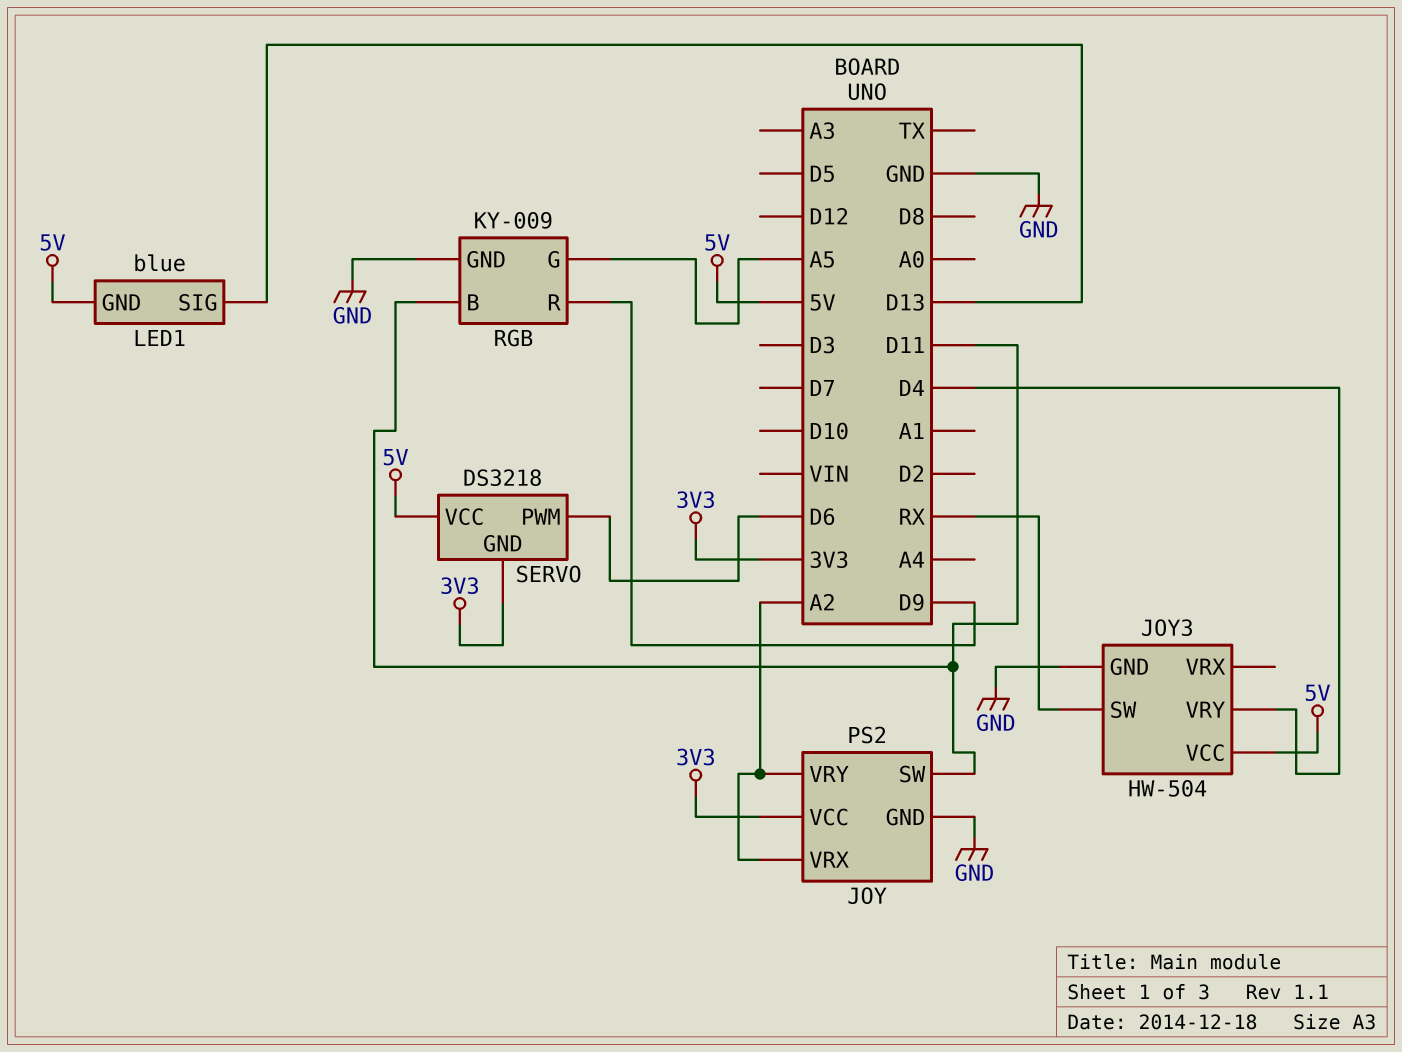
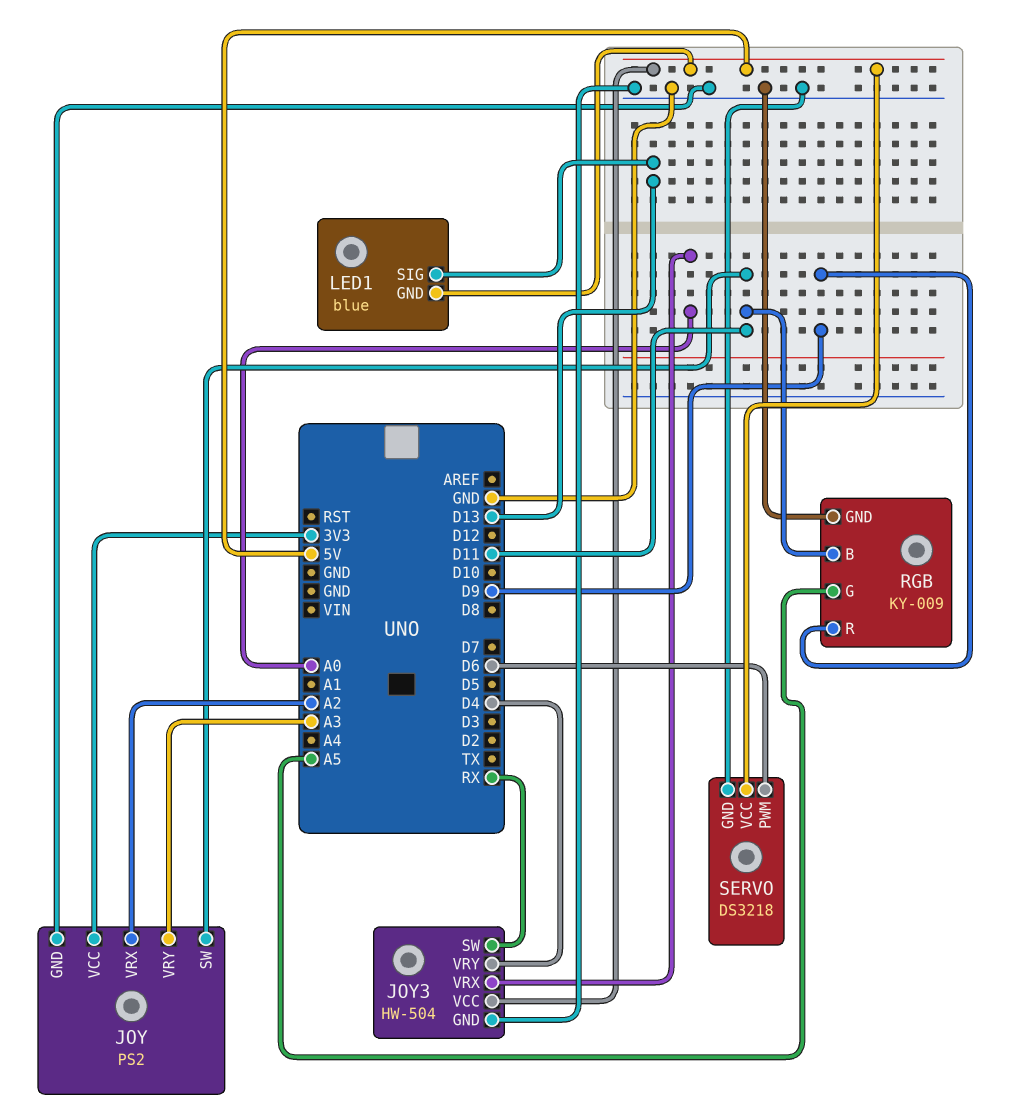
JOY pin VRY: A2 -> A3
JOY3 pin VRX: none -> A0
SERVO pin GND: 3V3 -> GND

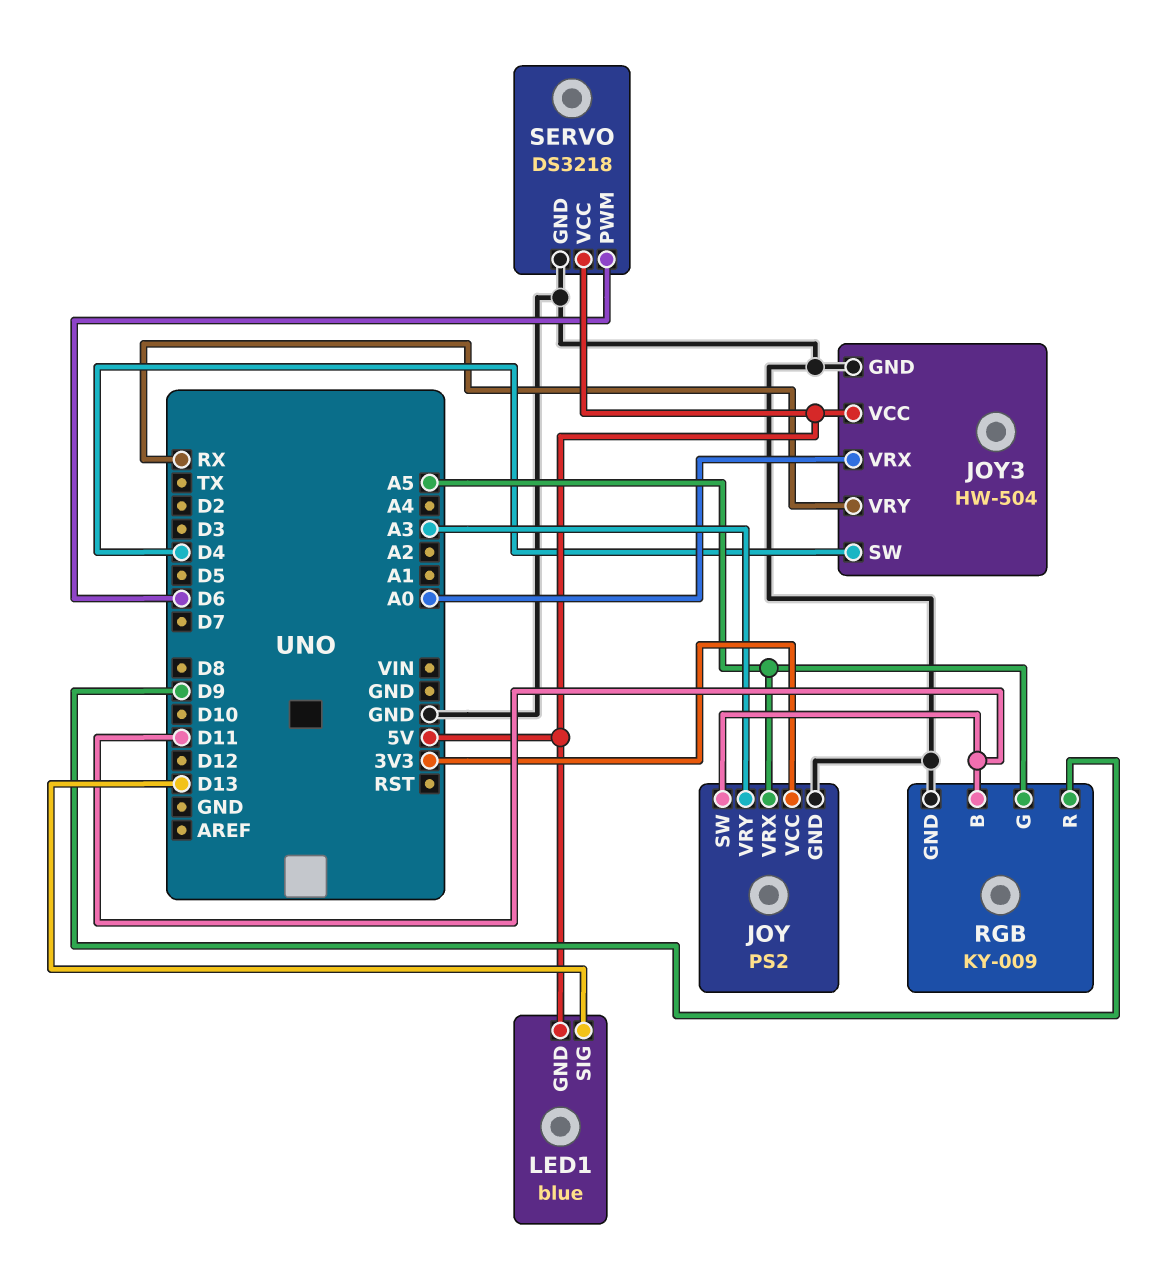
JOY pin VRX: A2 -> A5
JOY3 pin SW: RX -> D4
JOY3 pin VRY: D4 -> RX

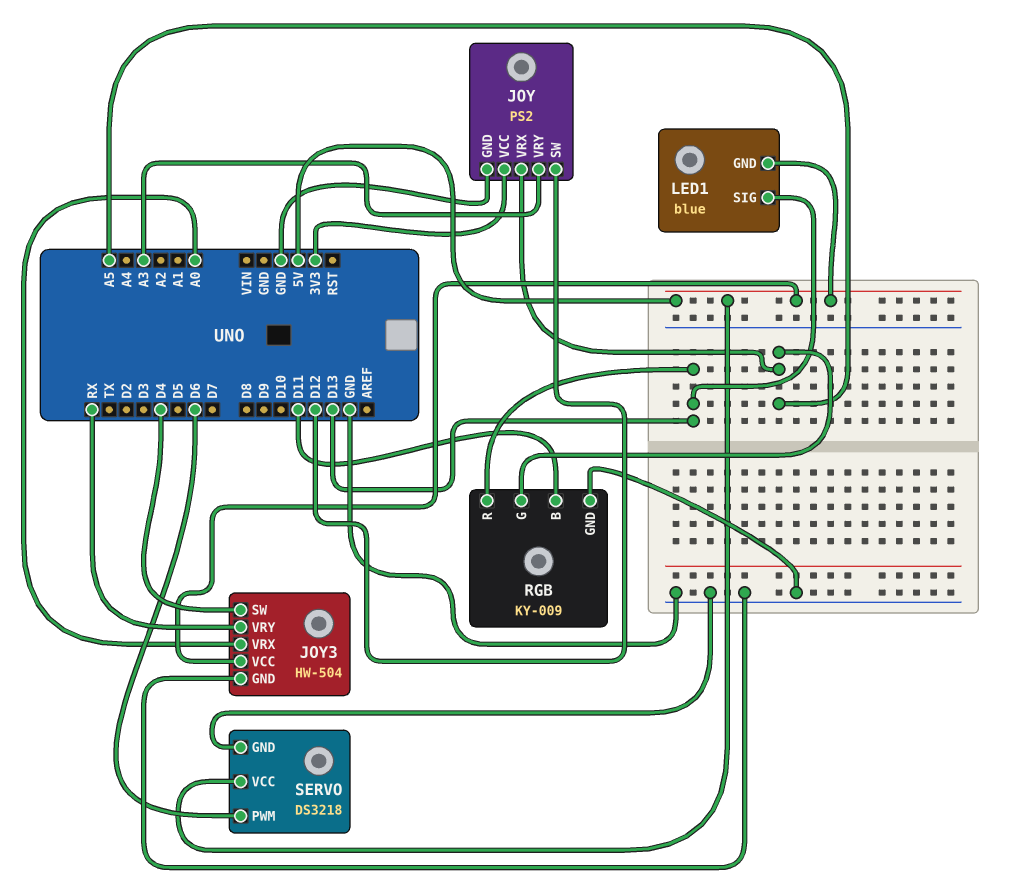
JOY pin SW: D11 -> D12
RGB pin R: D9 -> D13

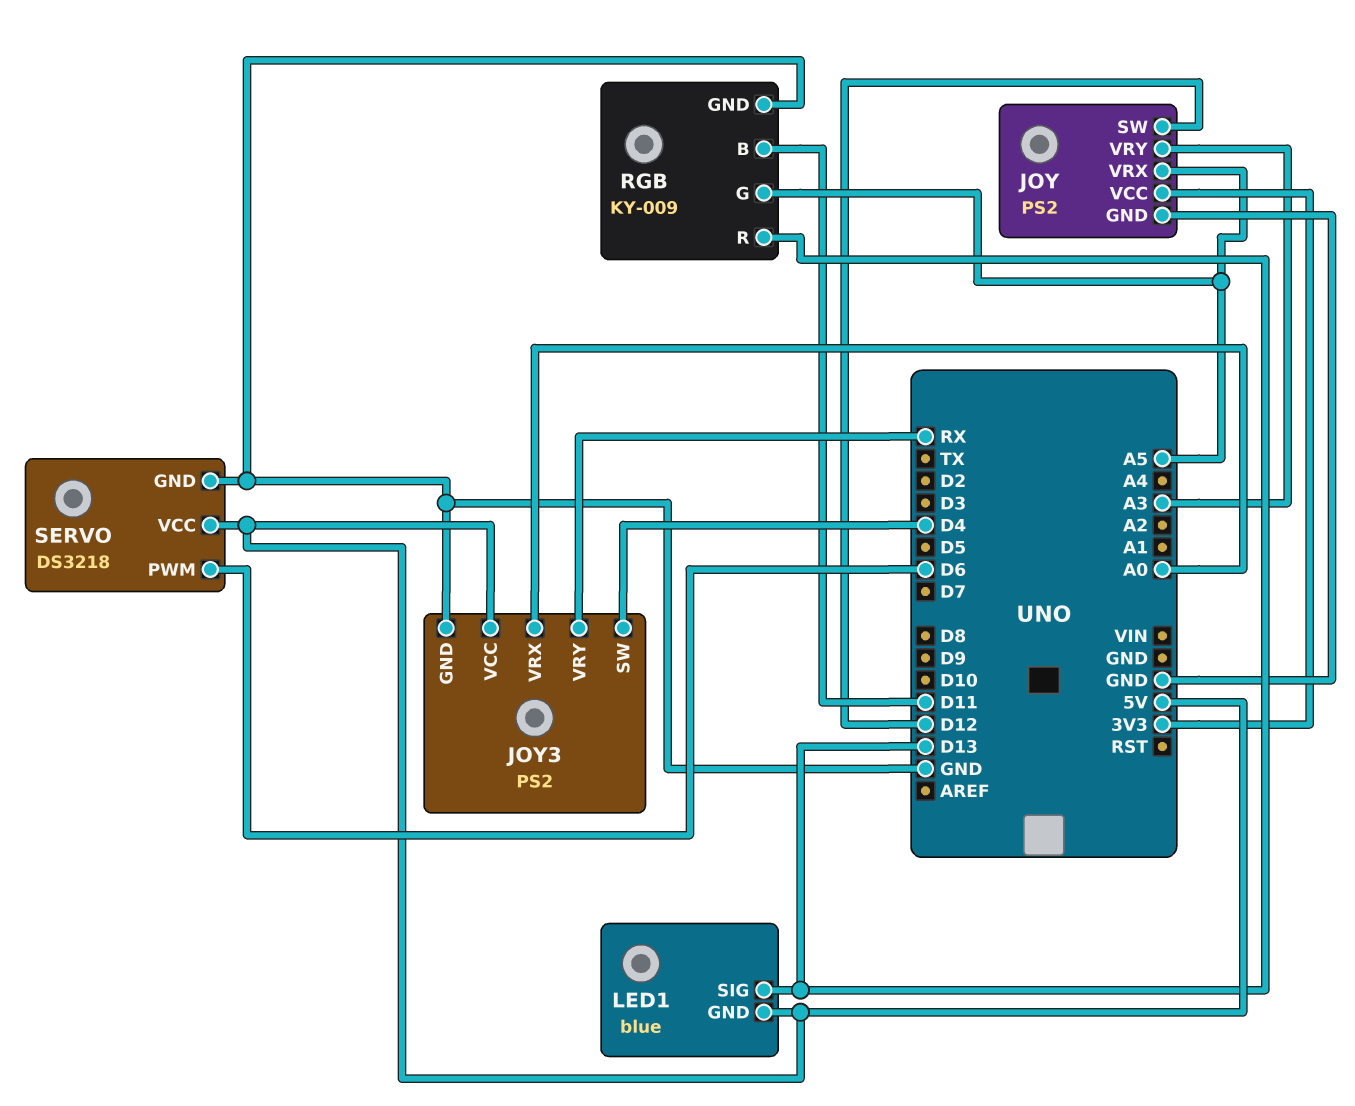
JOY3: HW-504 -> PS2

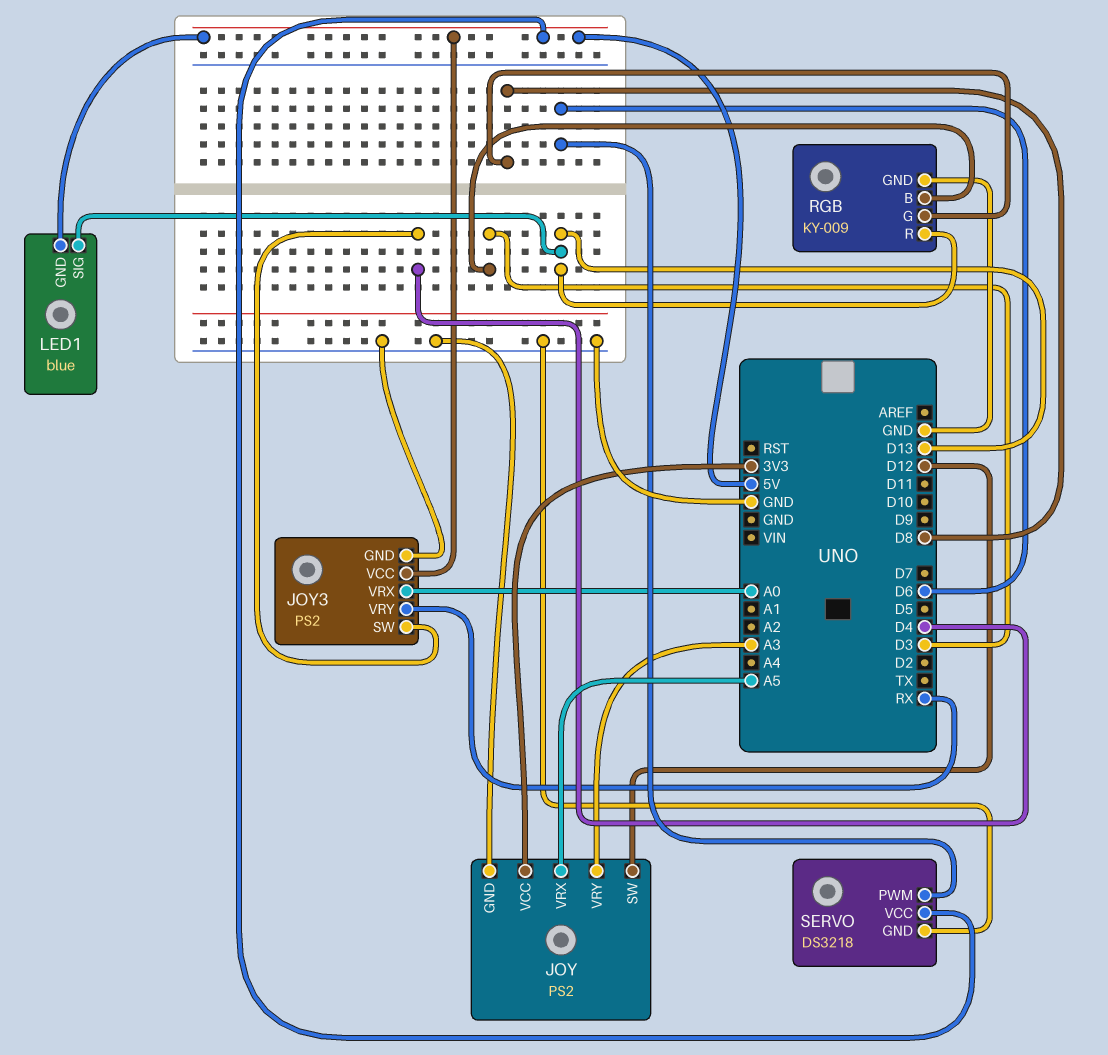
RGB pin B: D11 -> D3
RGB pin G: A5 -> D8

